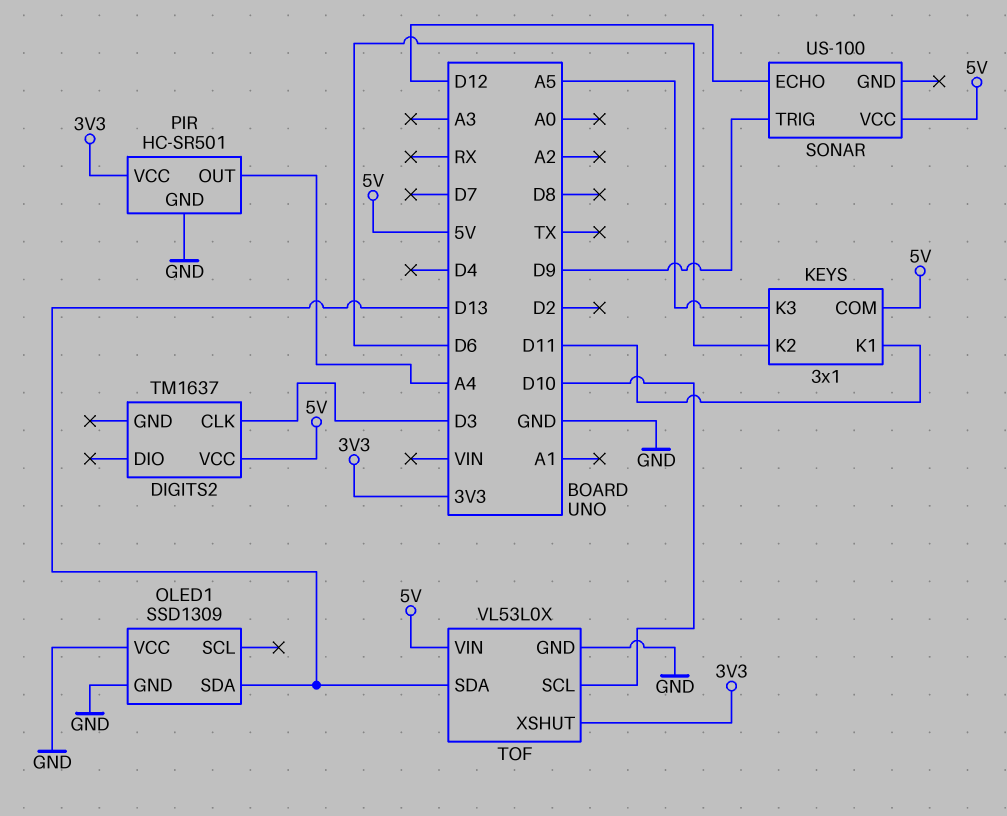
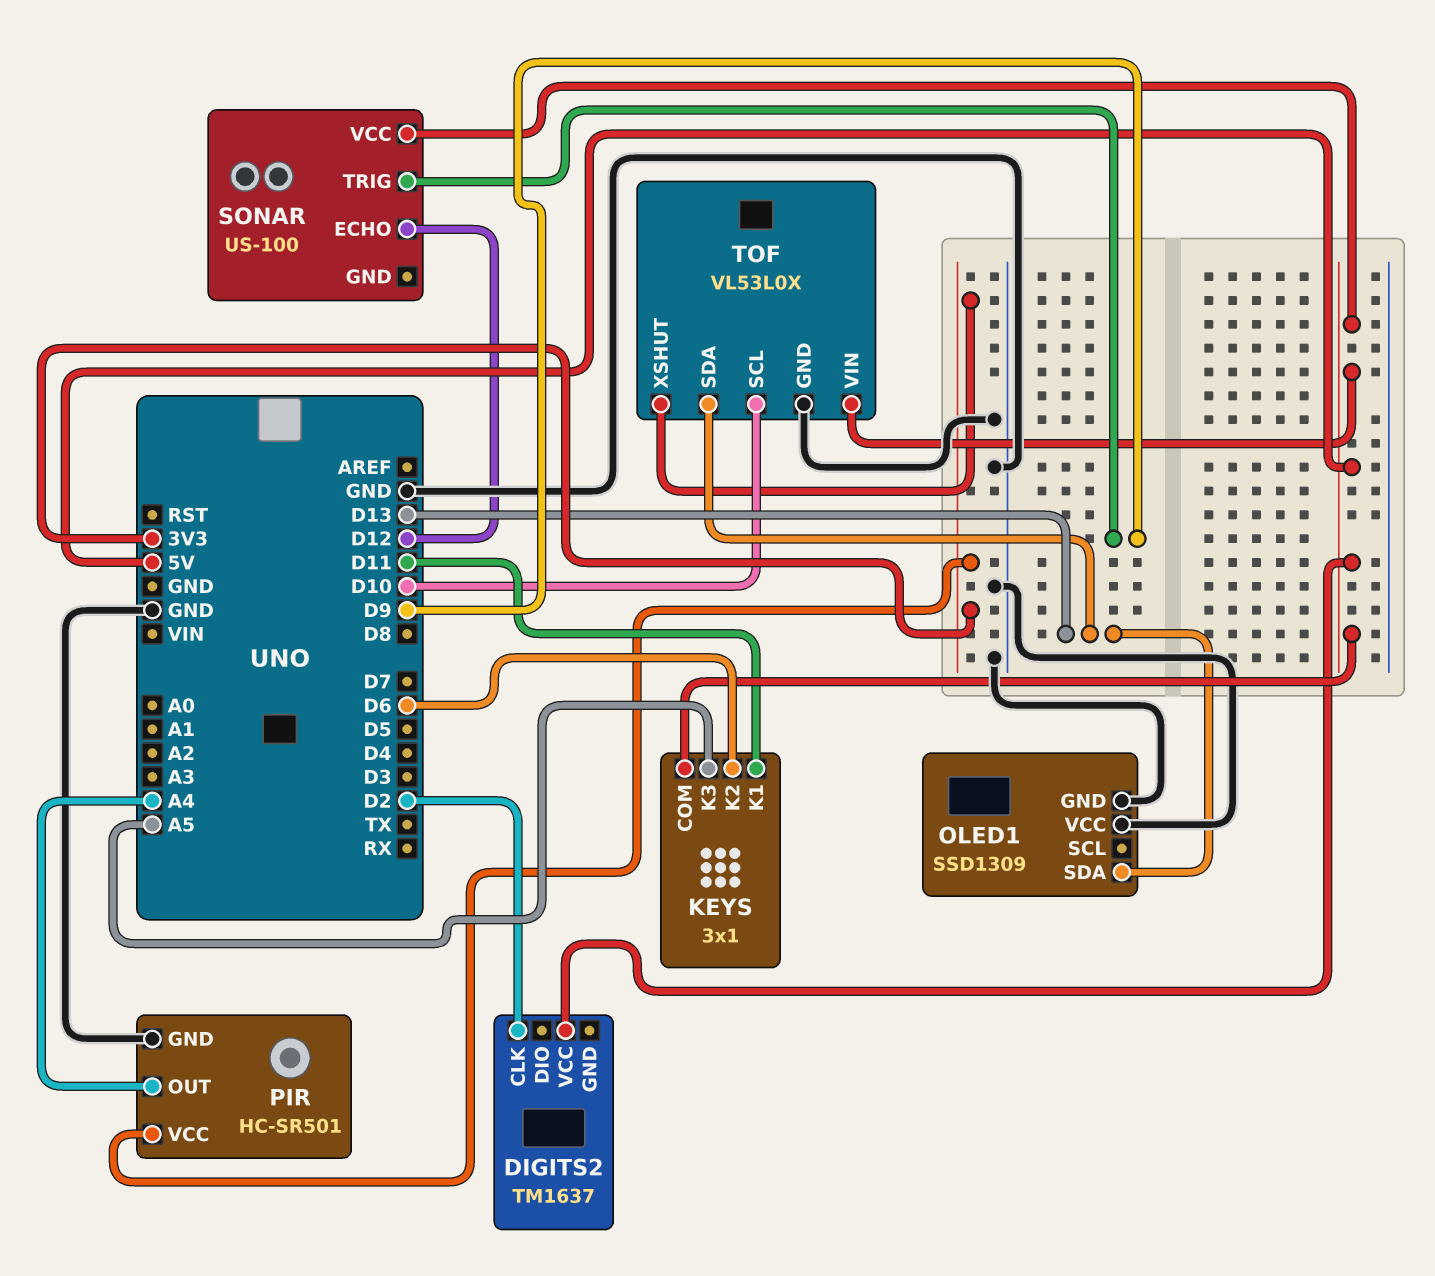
DIGITS2 pin CLK: D3 -> D2

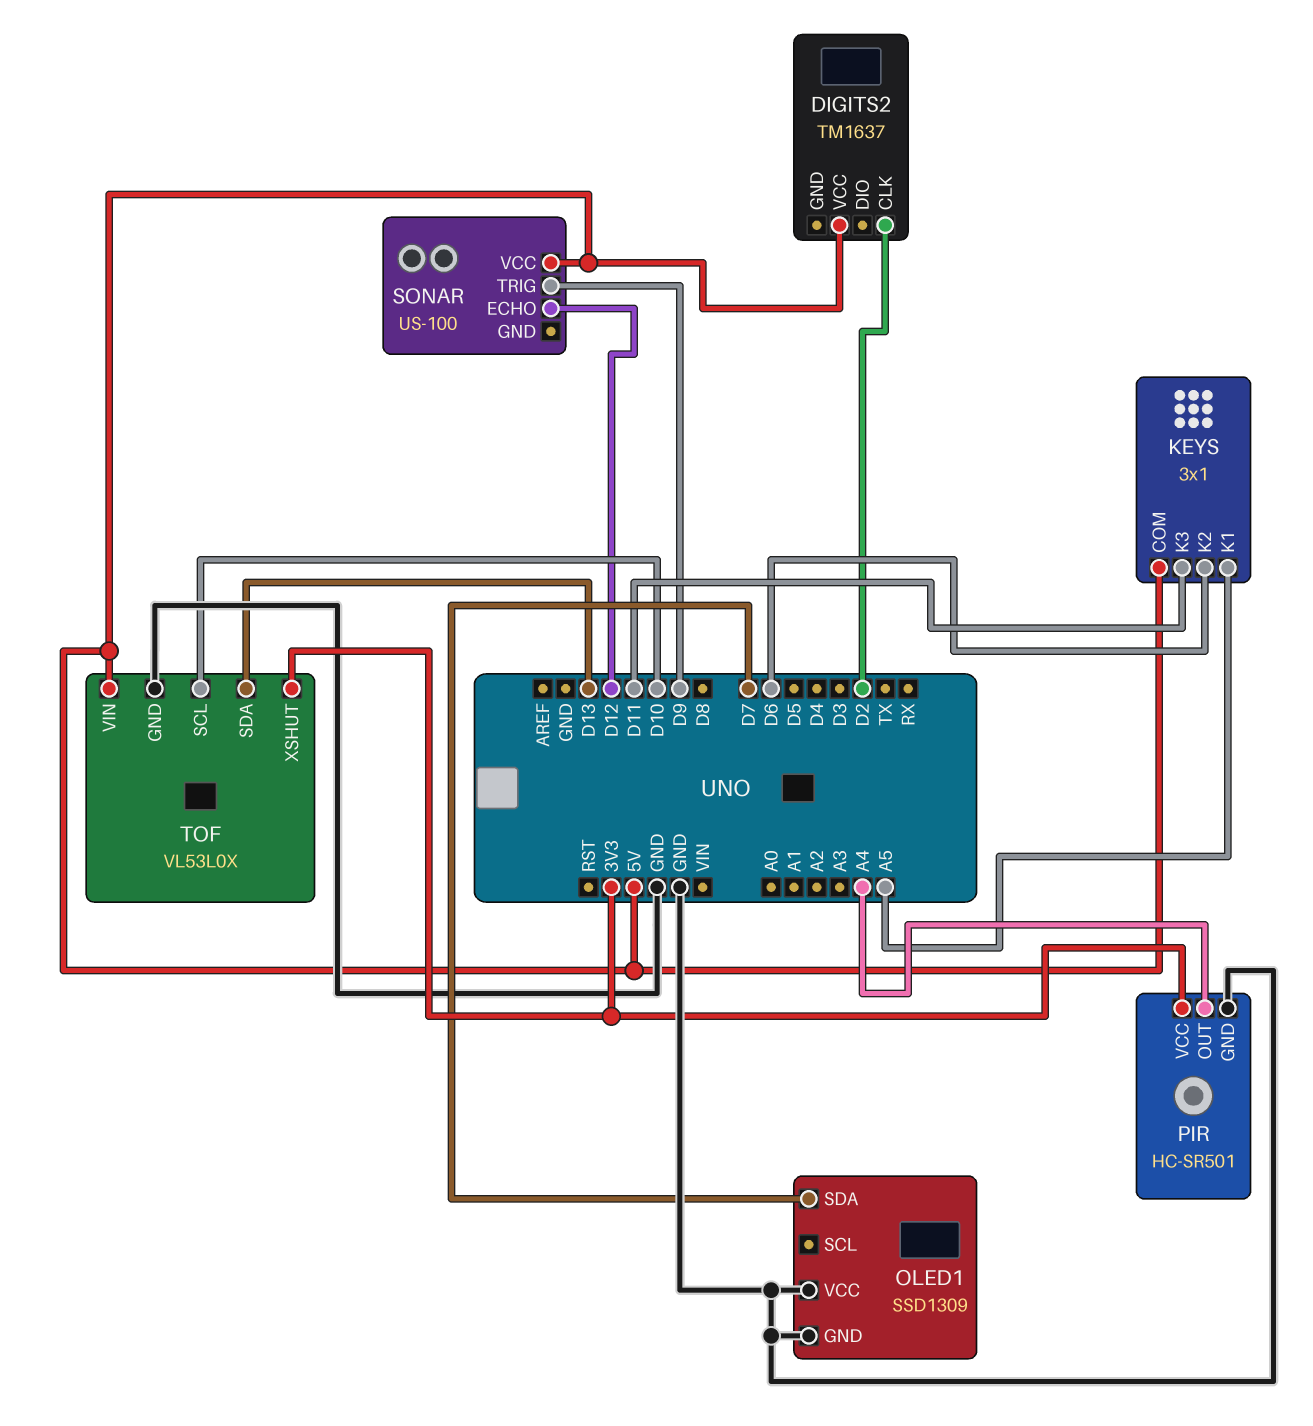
KEYS pin K1: D11 -> A5
KEYS pin K3: A5 -> D11
OLED1 pin SDA: D13 -> D7

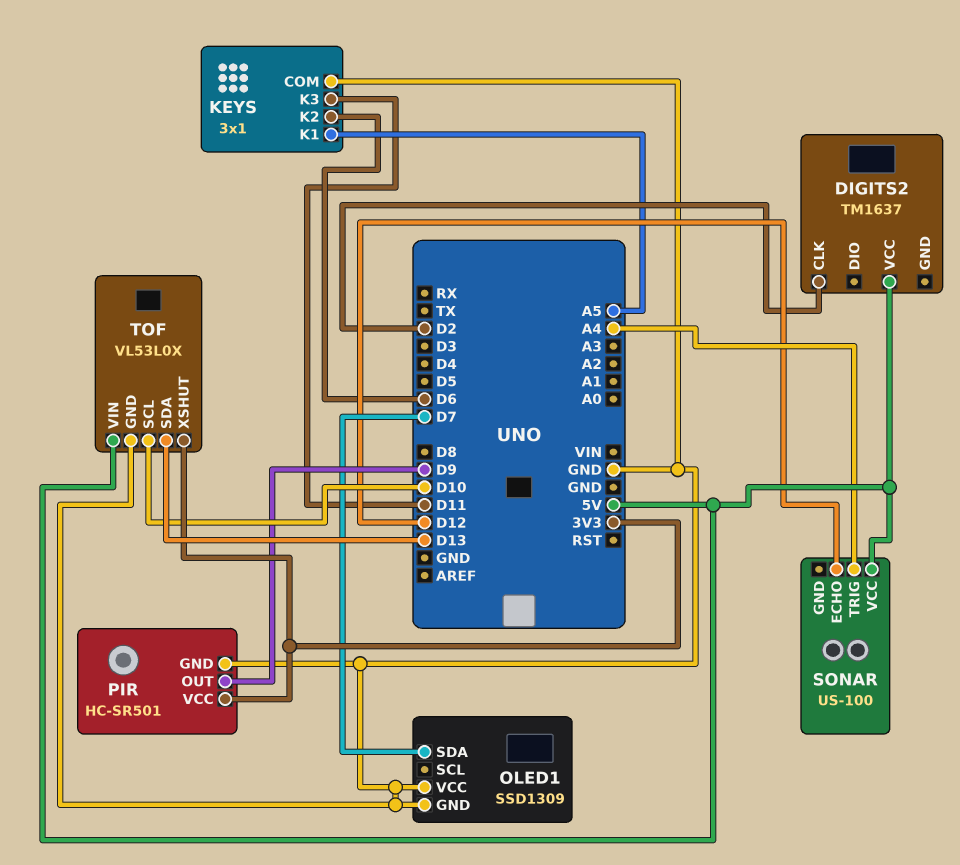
KEYS pin COM: 5V -> GND
PIR pin OUT: A4 -> D9
SONAR pin TRIG: D9 -> A4

